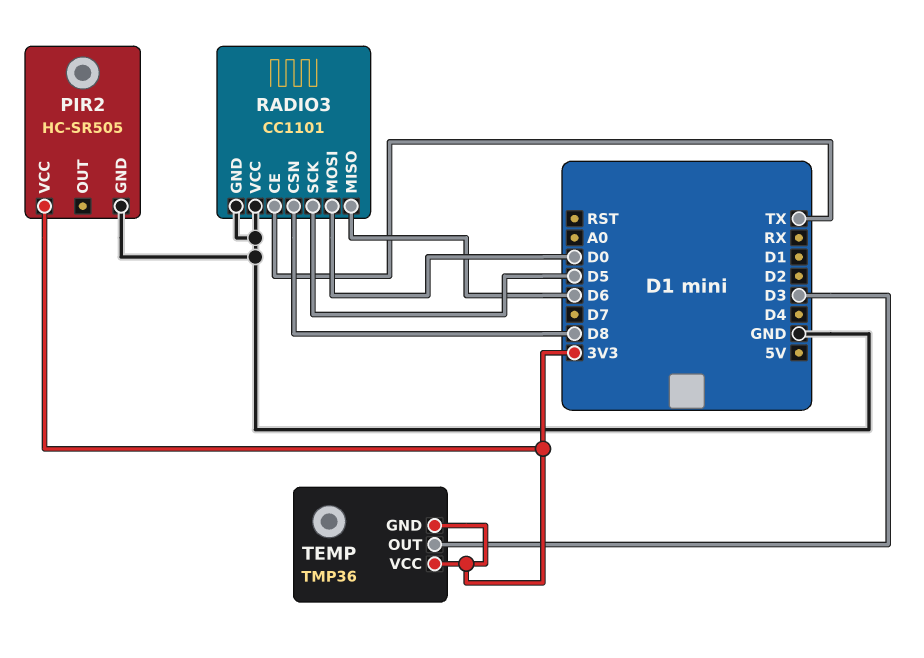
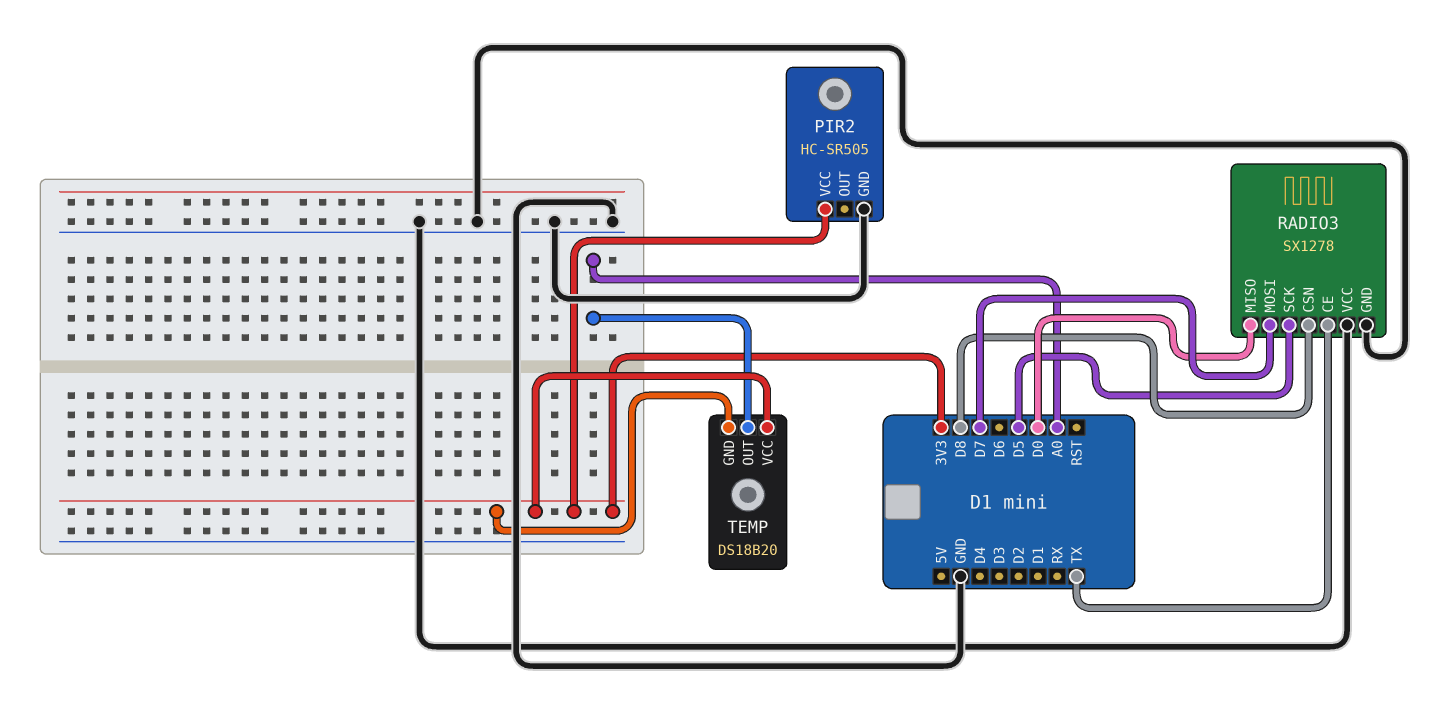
RADIO3: CC1101 -> SX1278
RADIO3 pin MISO: D6 -> D0
RADIO3 pin MOSI: D0 -> D7
TEMP: TMP36 -> DS18B20
TEMP pin OUT: D3 -> A0

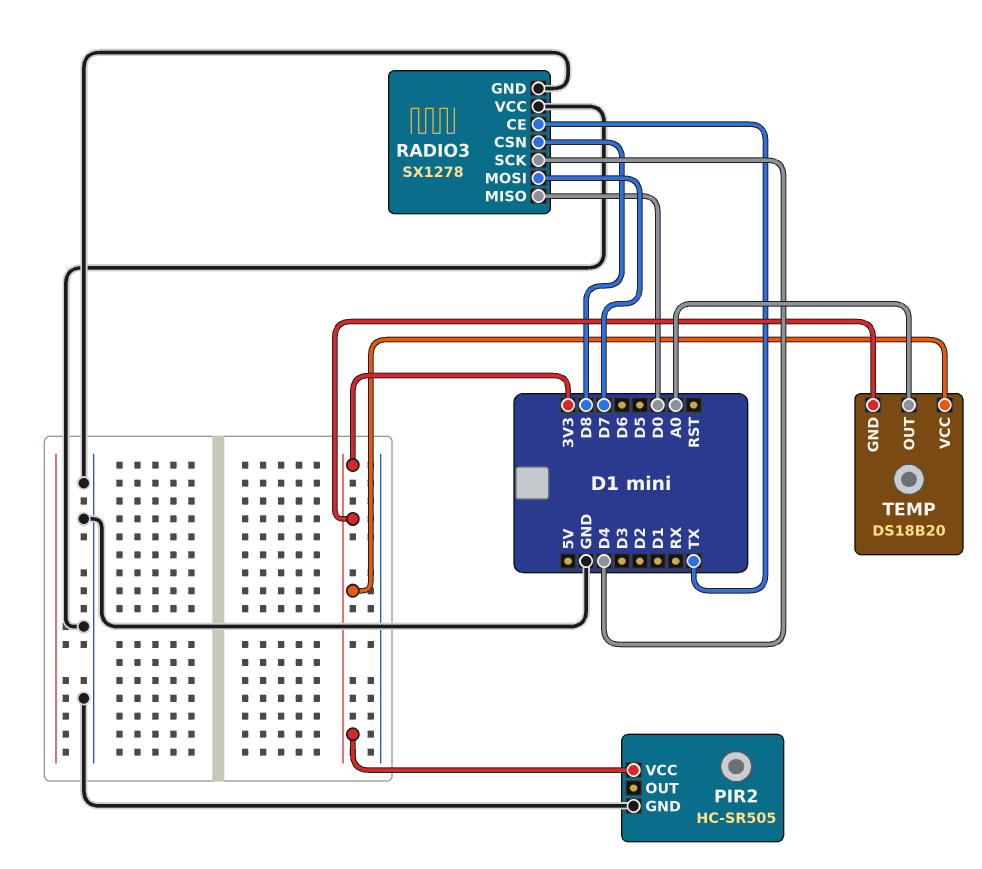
RADIO3 pin SCK: D5 -> D4

